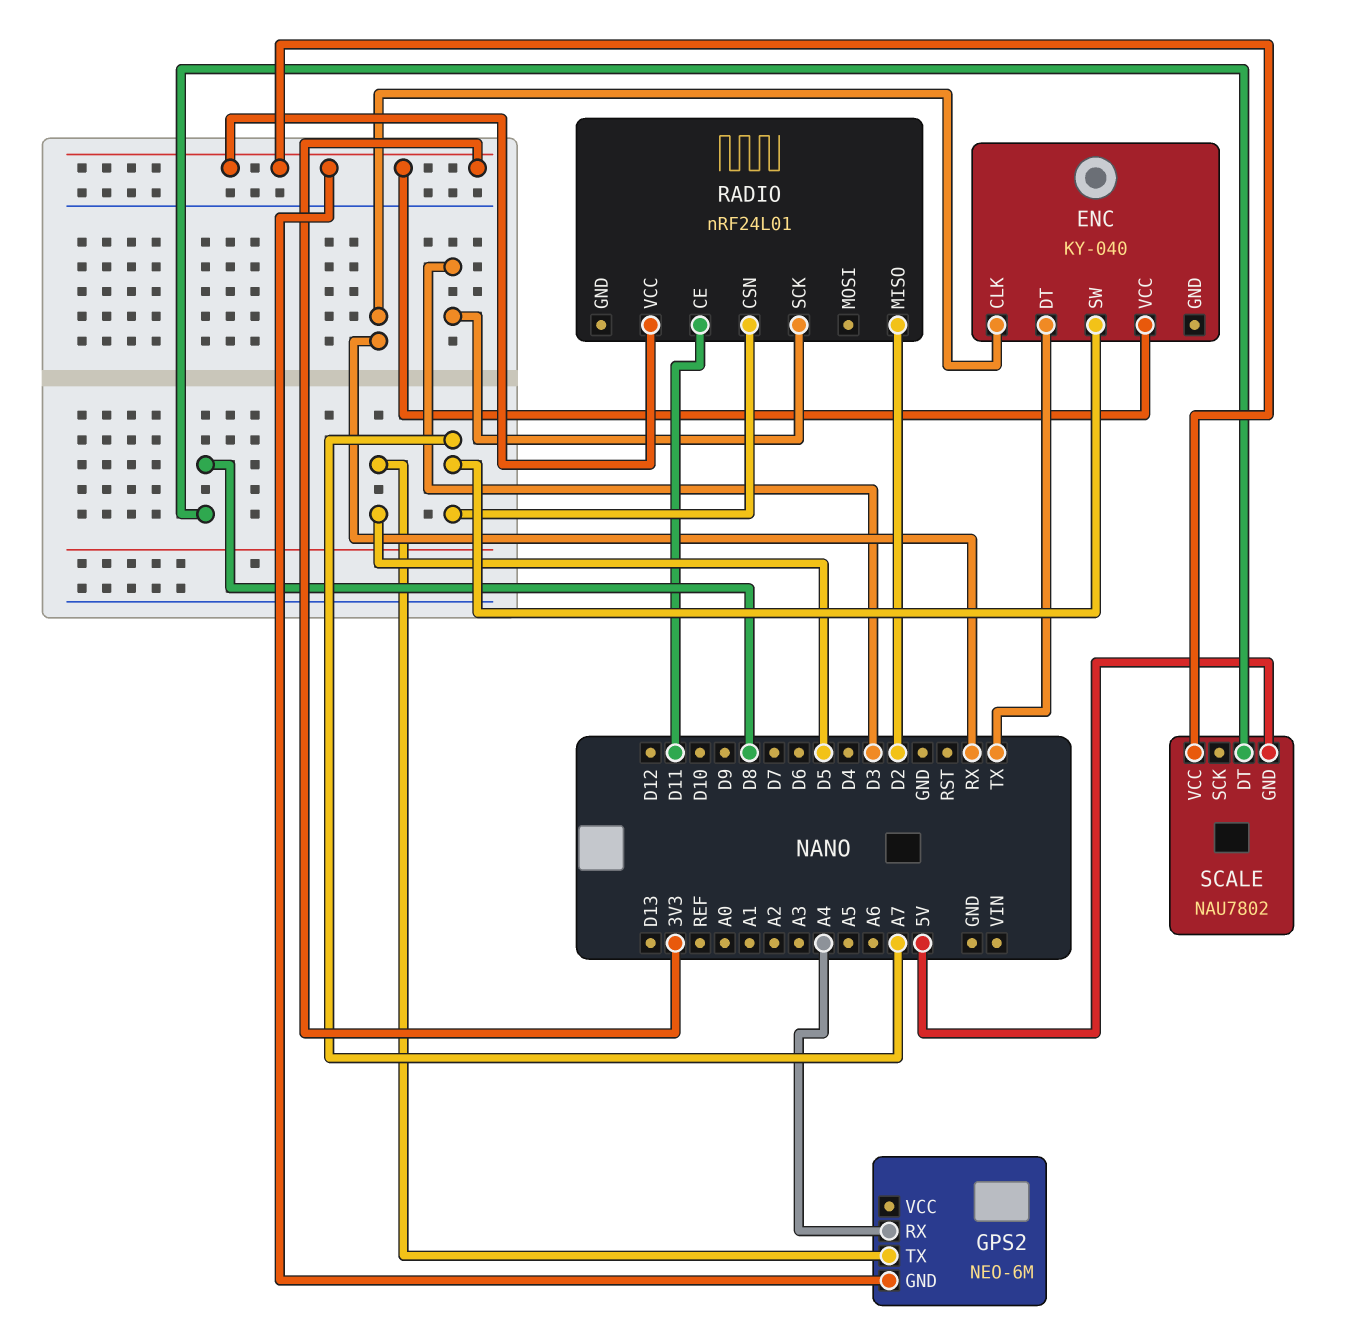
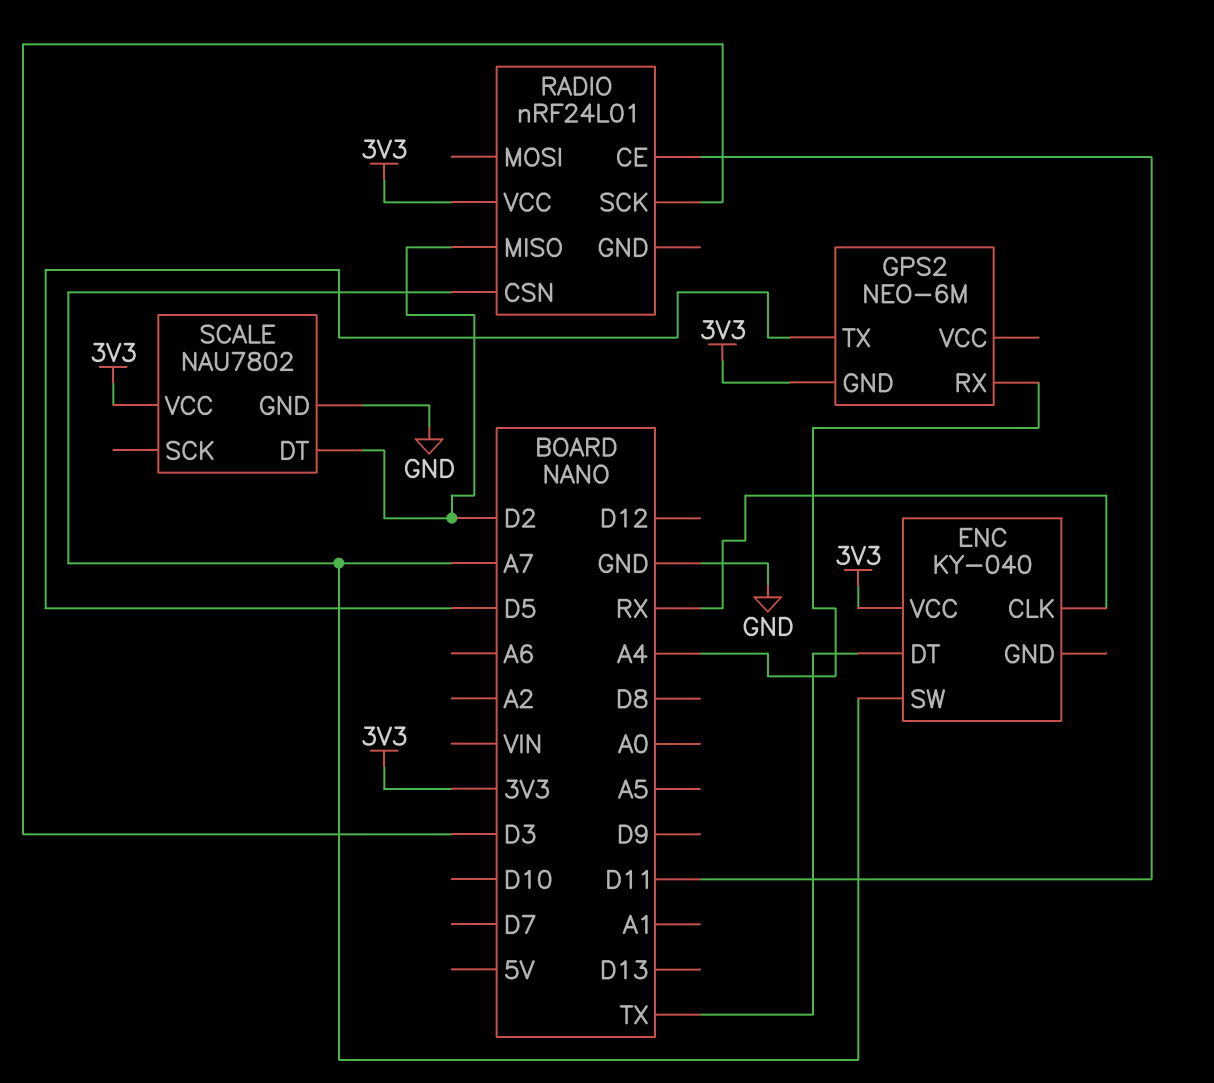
SCALE pin DT: D8 -> D2
SCALE pin GND: 5V -> GND

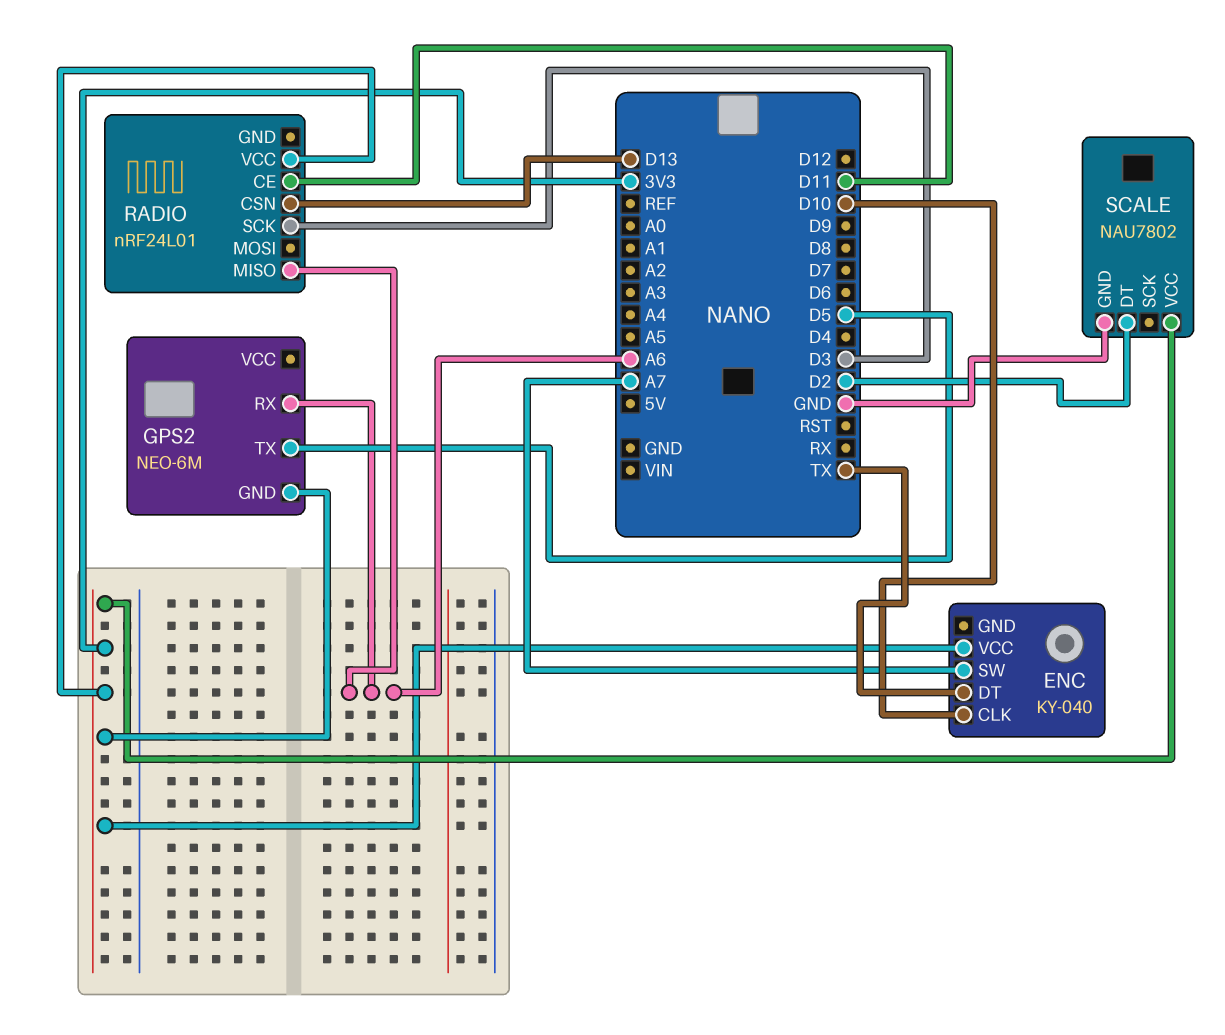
ENC pin CLK: RX -> D10
GPS2 pin RX: A4 -> A6
RADIO pin CSN: A7 -> D13
RADIO pin MISO: D2 -> A6

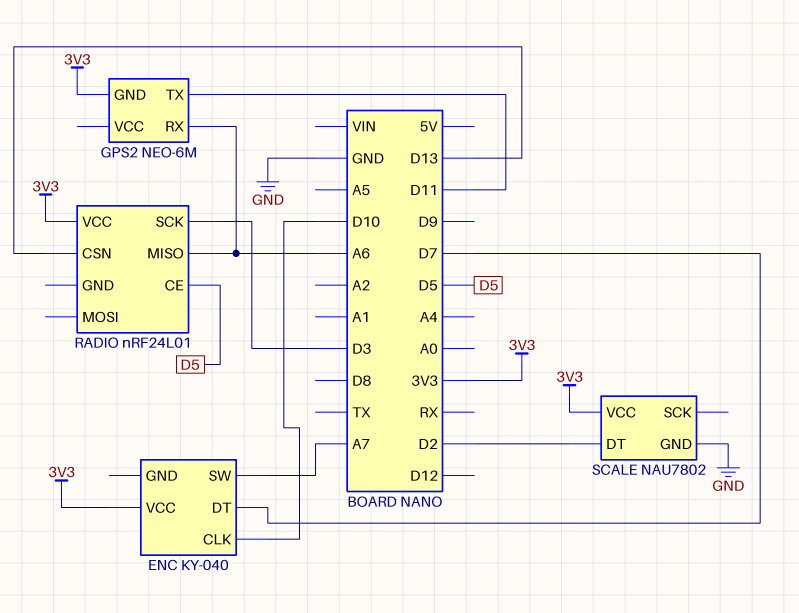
ENC pin DT: TX -> D7
GPS2 pin TX: D5 -> D11
RADIO pin CE: D11 -> D5

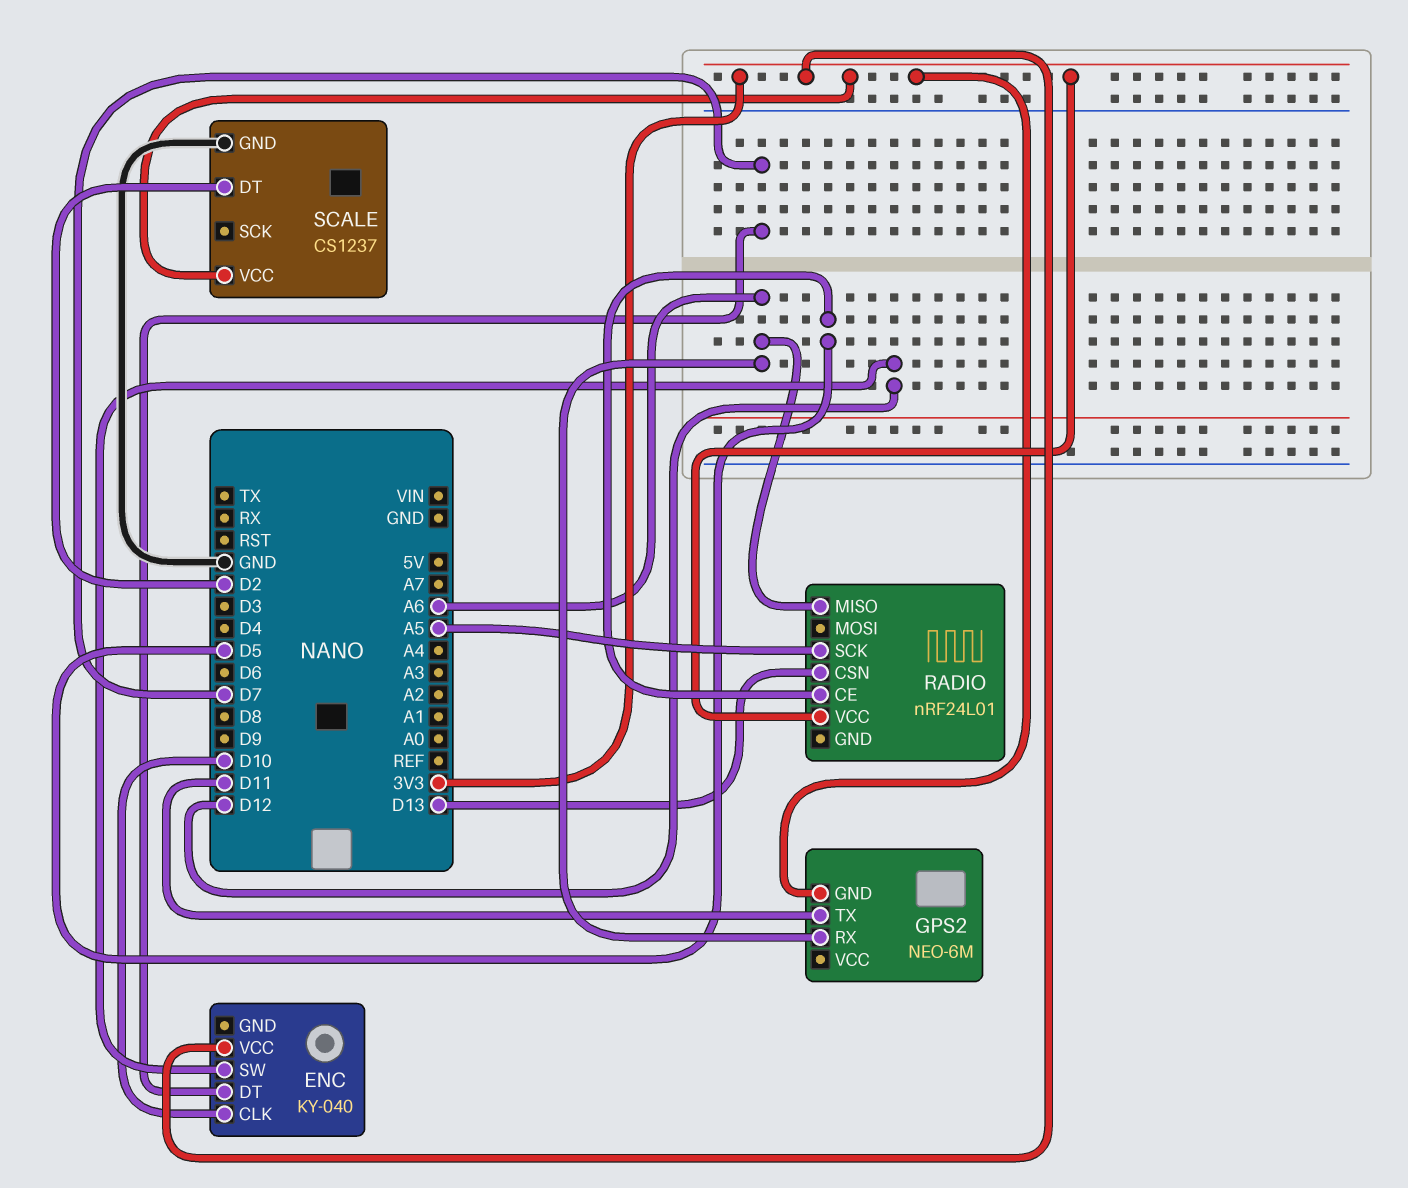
ENC pin SW: A7 -> D12
RADIO pin SCK: D3 -> A5
SCALE: NAU7802 -> CS1237

